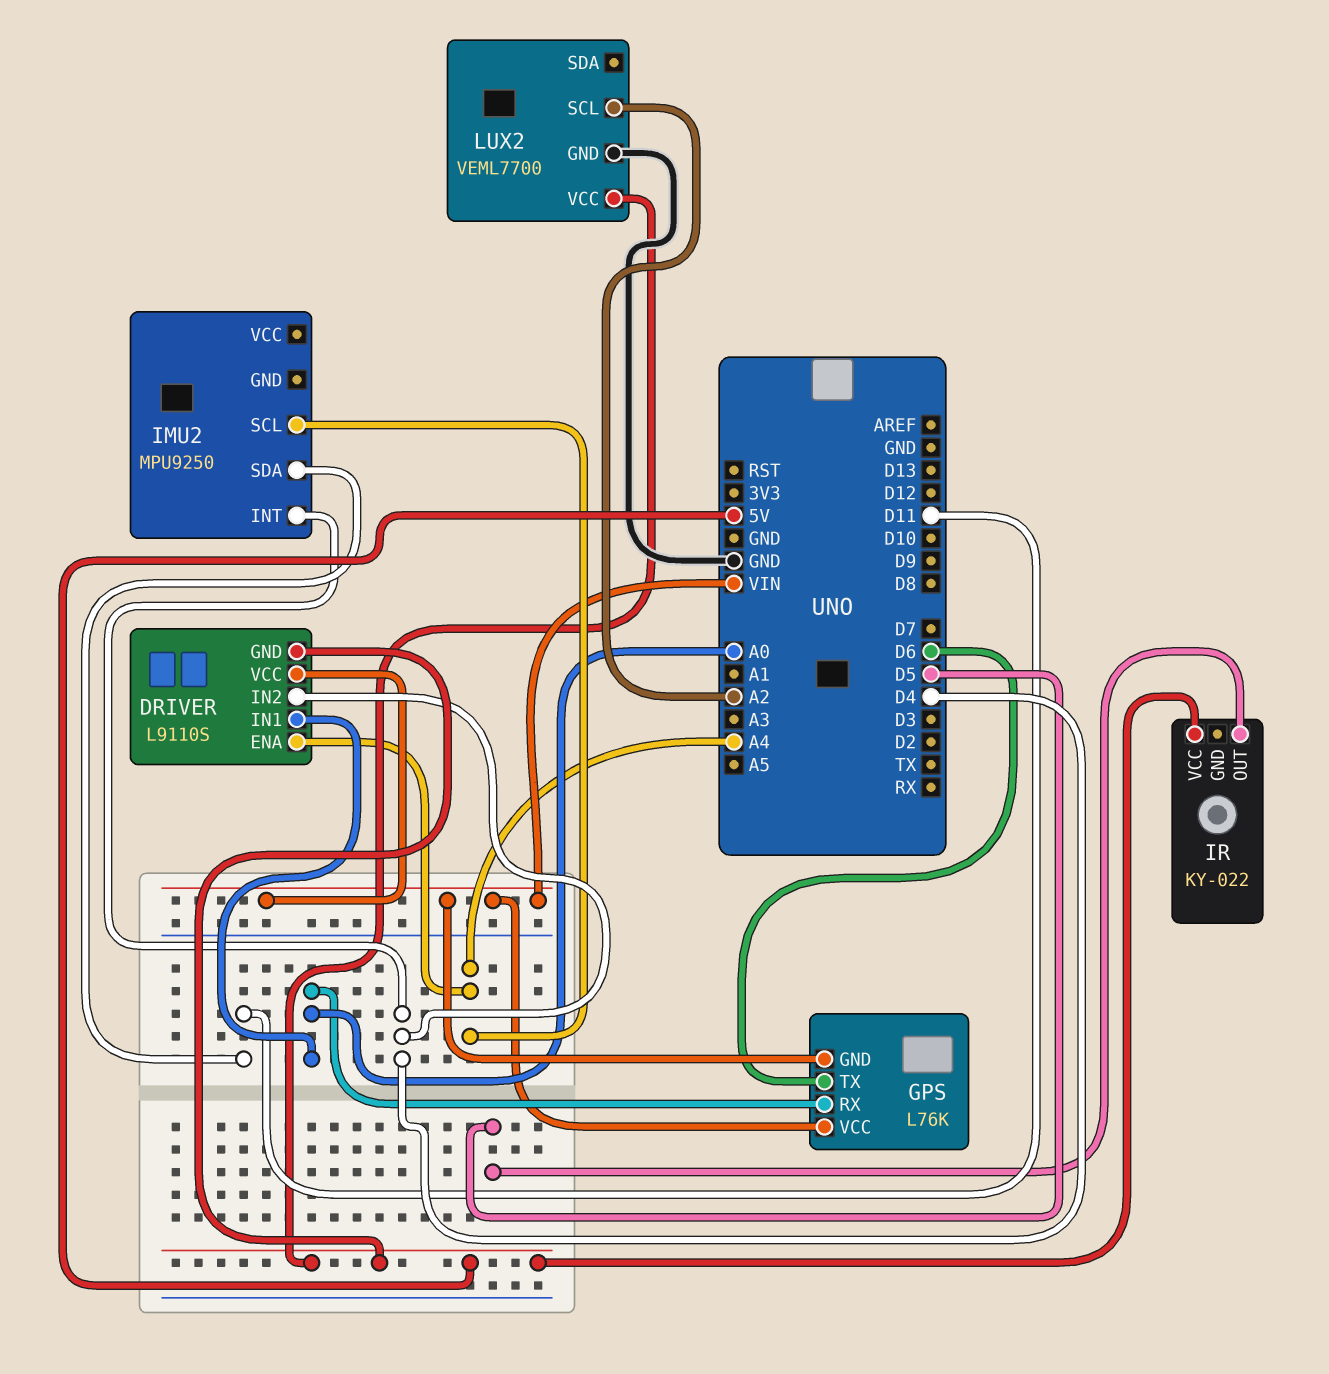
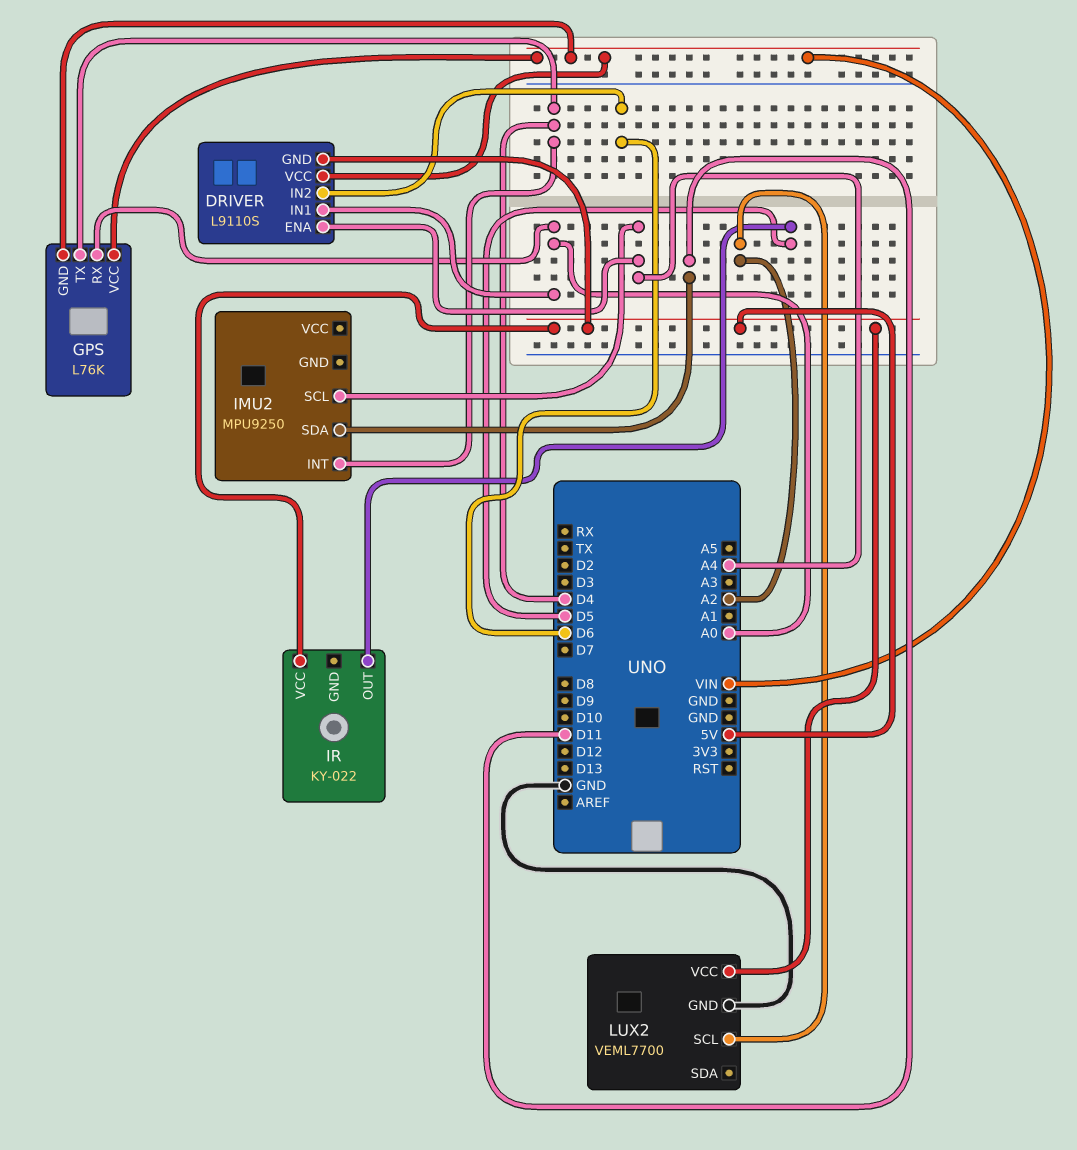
DRIVER pin IN2: D4 -> D6
GPS pin TX: D6 -> D4

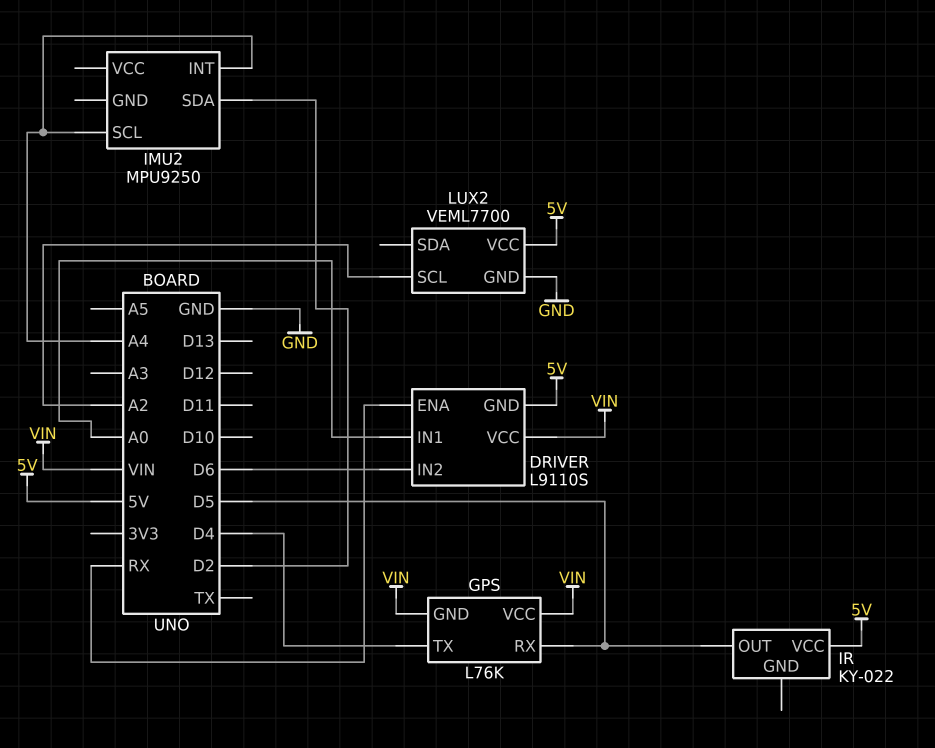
DRIVER pin ENA: A4 -> RX
GPS pin RX: A0 -> D5
IMU2 pin INT: D4 -> A4
IMU2 pin SDA: D11 -> D2

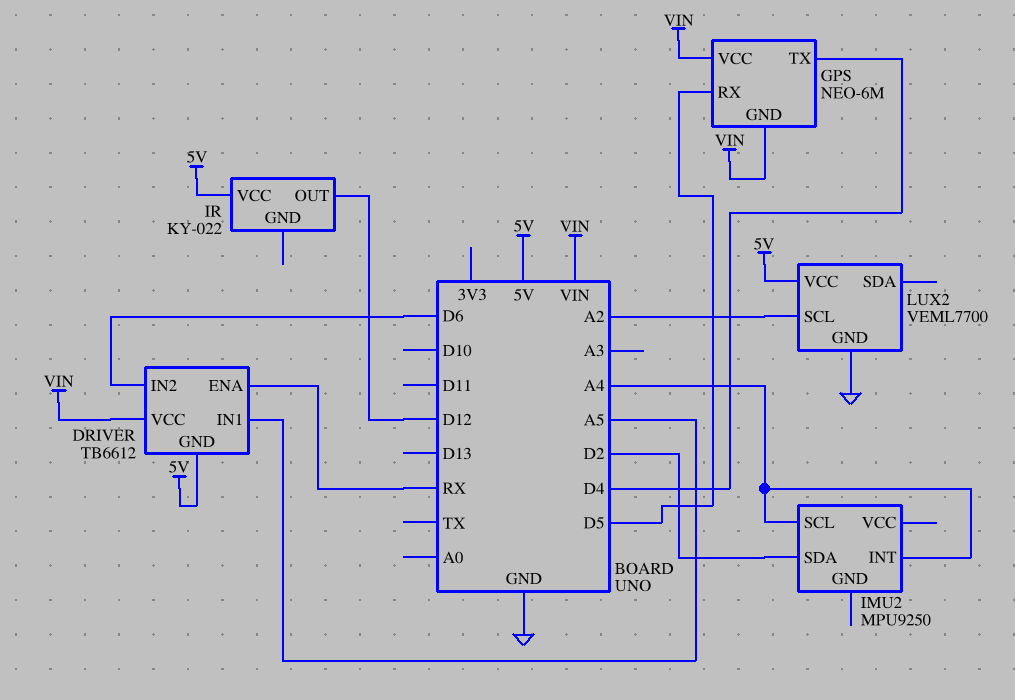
DRIVER: L9110S -> TB6612
DRIVER pin IN1: A0 -> A5
GPS: L76K -> NEO-6M
IR pin OUT: D5 -> D12

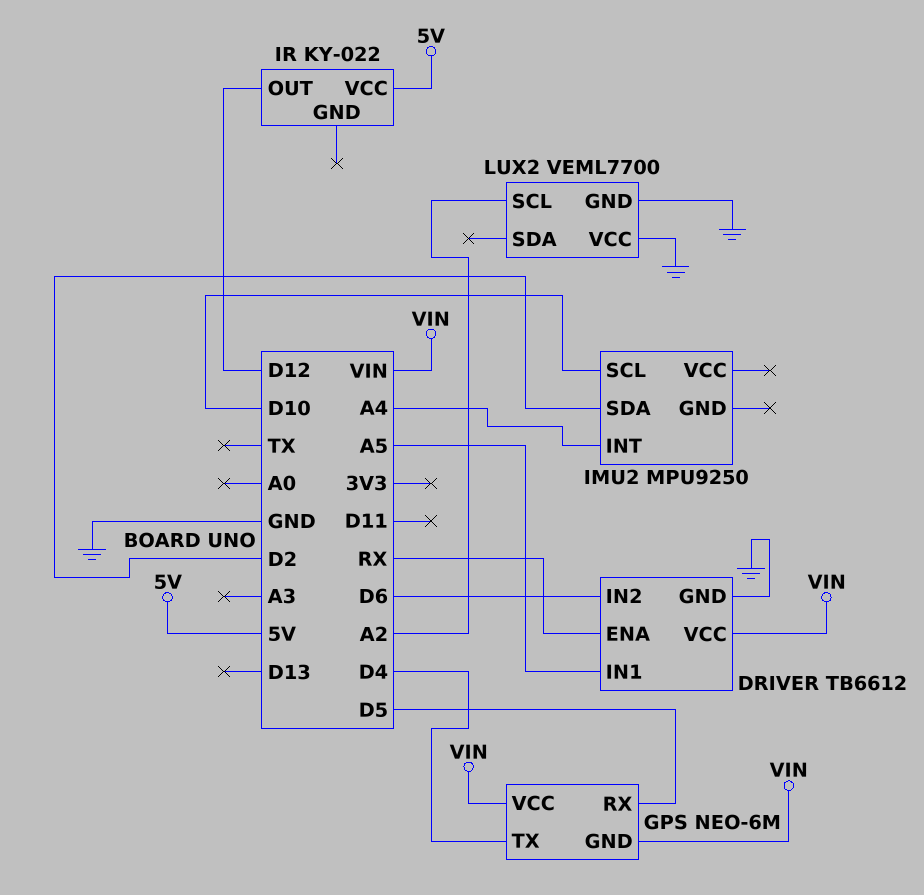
DRIVER pin GND: 5V -> GND
IMU2 pin SCL: A4 -> D10
LUX2 pin VCC: 5V -> GND

